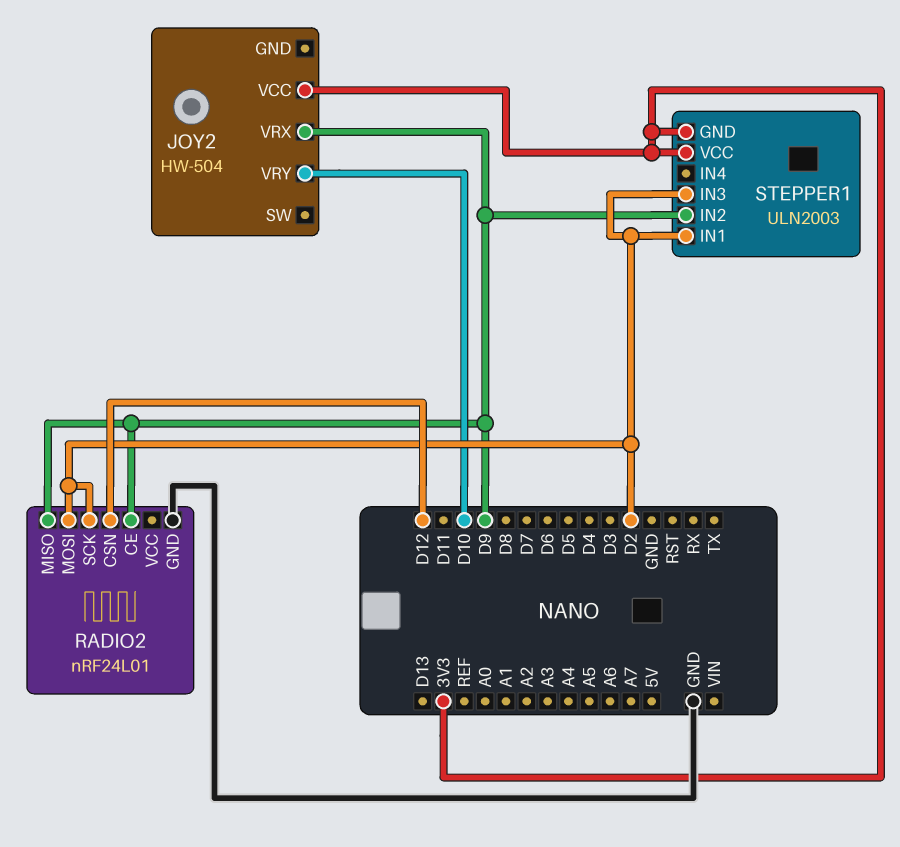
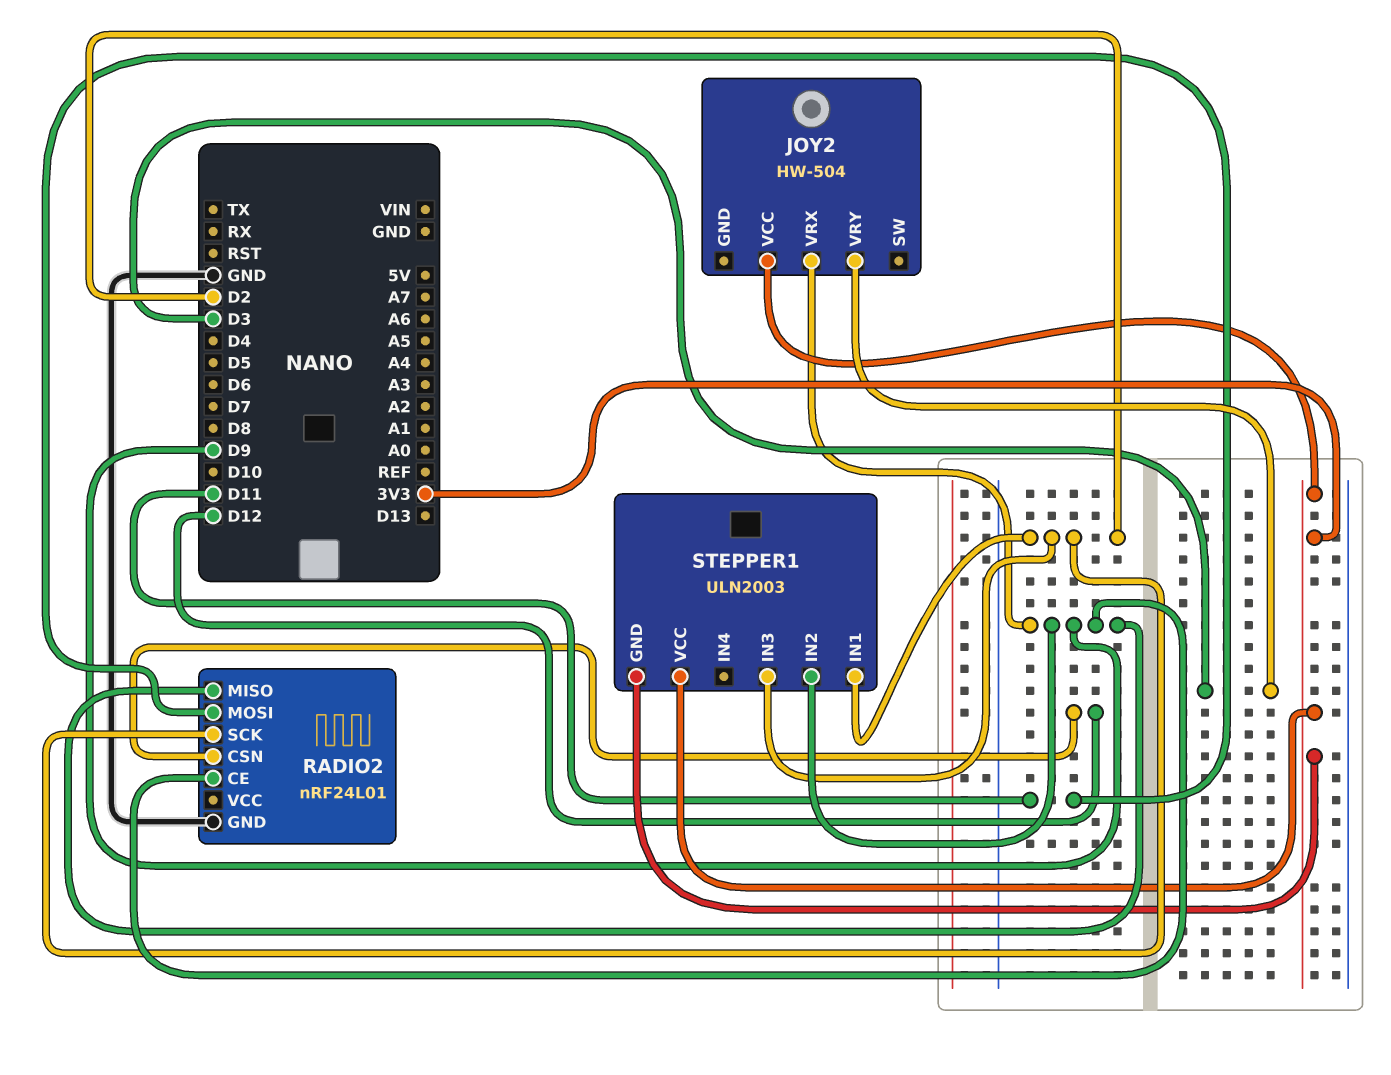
JOY2 pin VRY: D10 -> D3
RADIO2 pin MOSI: D2 -> D11

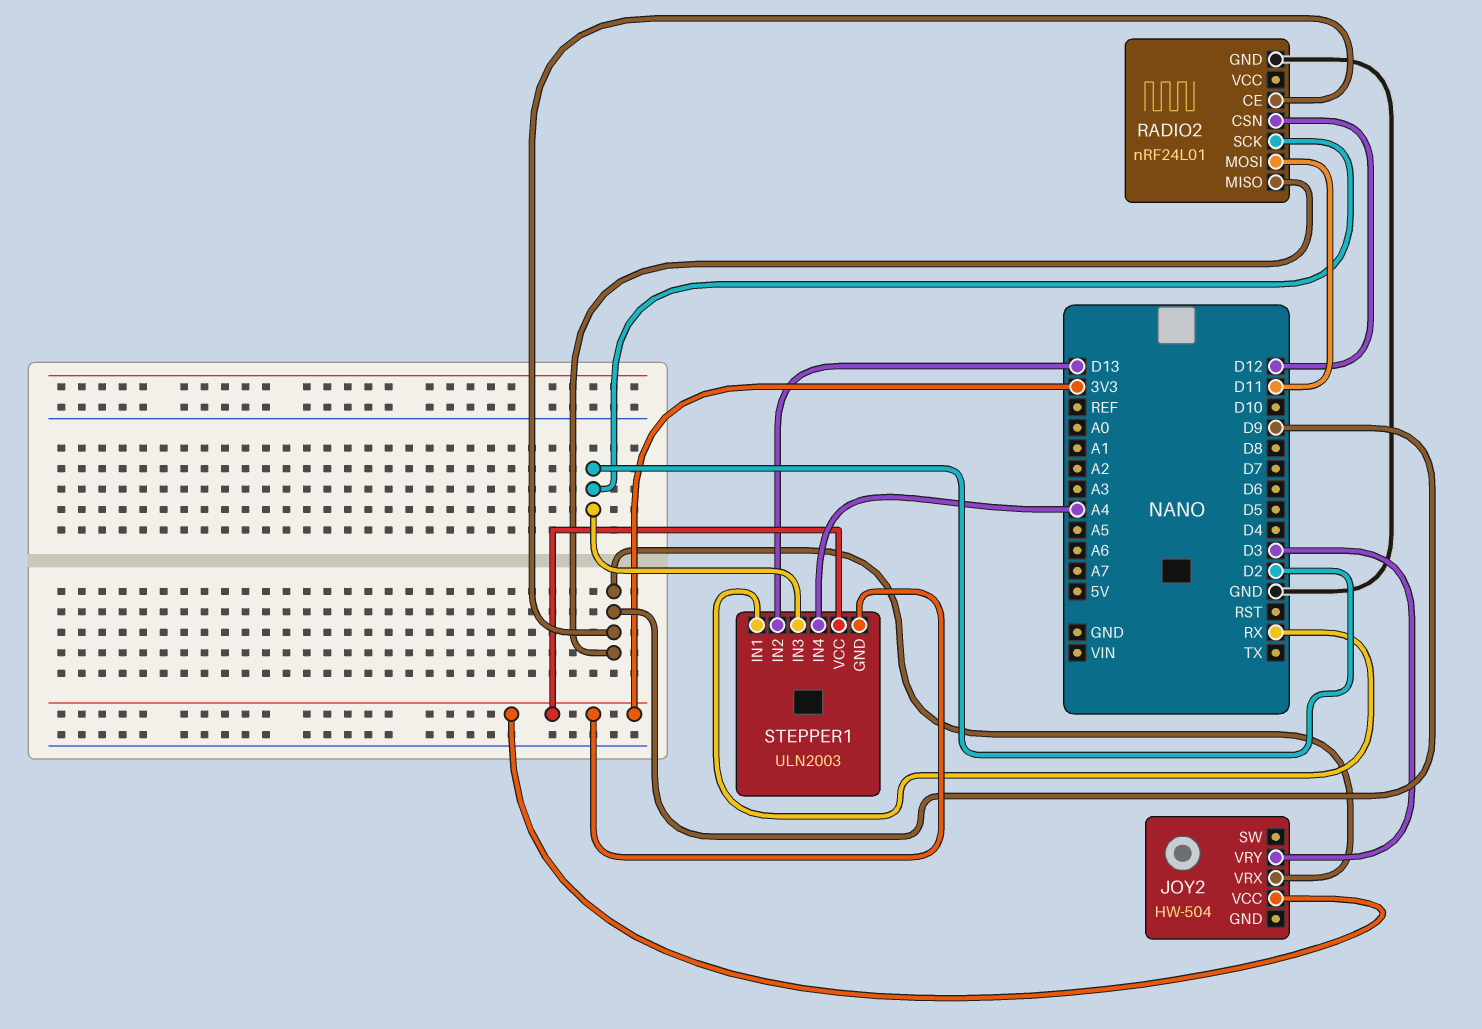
STEPPER1 pin IN1: D2 -> RX
STEPPER1 pin IN2: D9 -> D13
STEPPER1 pin IN4: none -> A4

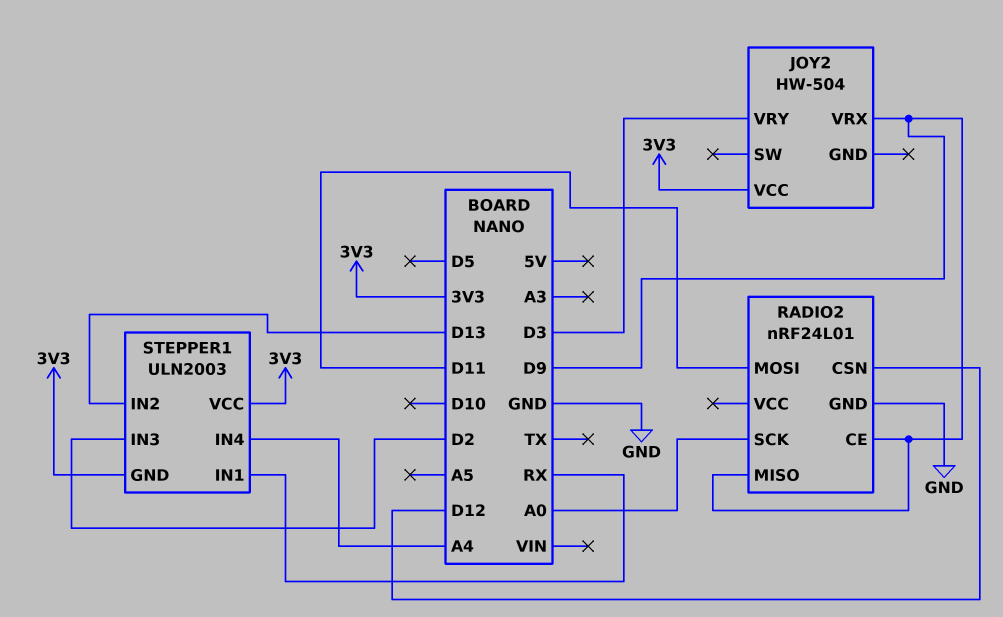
RADIO2 pin SCK: D2 -> A0

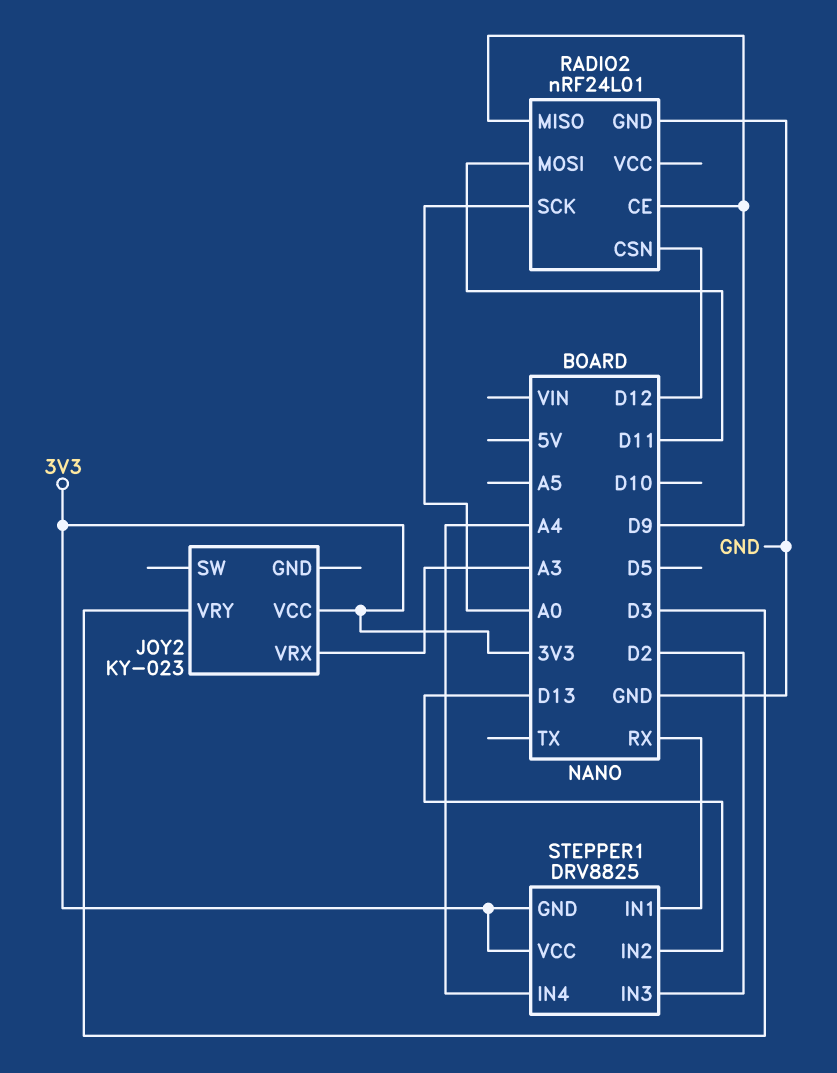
JOY2: HW-504 -> KY-023
JOY2 pin VRX: D9 -> A3
STEPPER1: ULN2003 -> DRV8825

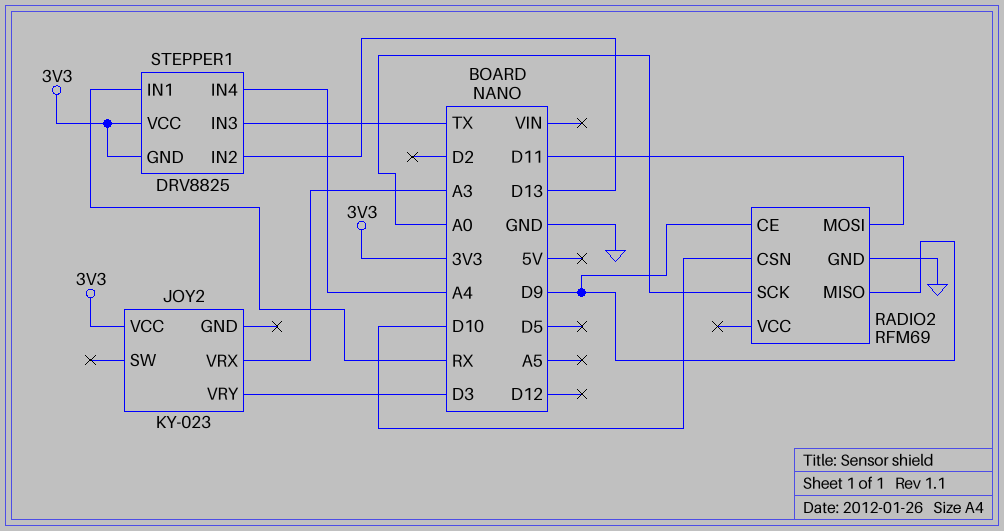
RADIO2: nRF24L01 -> RFM69
RADIO2 pin CSN: D12 -> D10
STEPPER1 pin IN3: D2 -> TX

